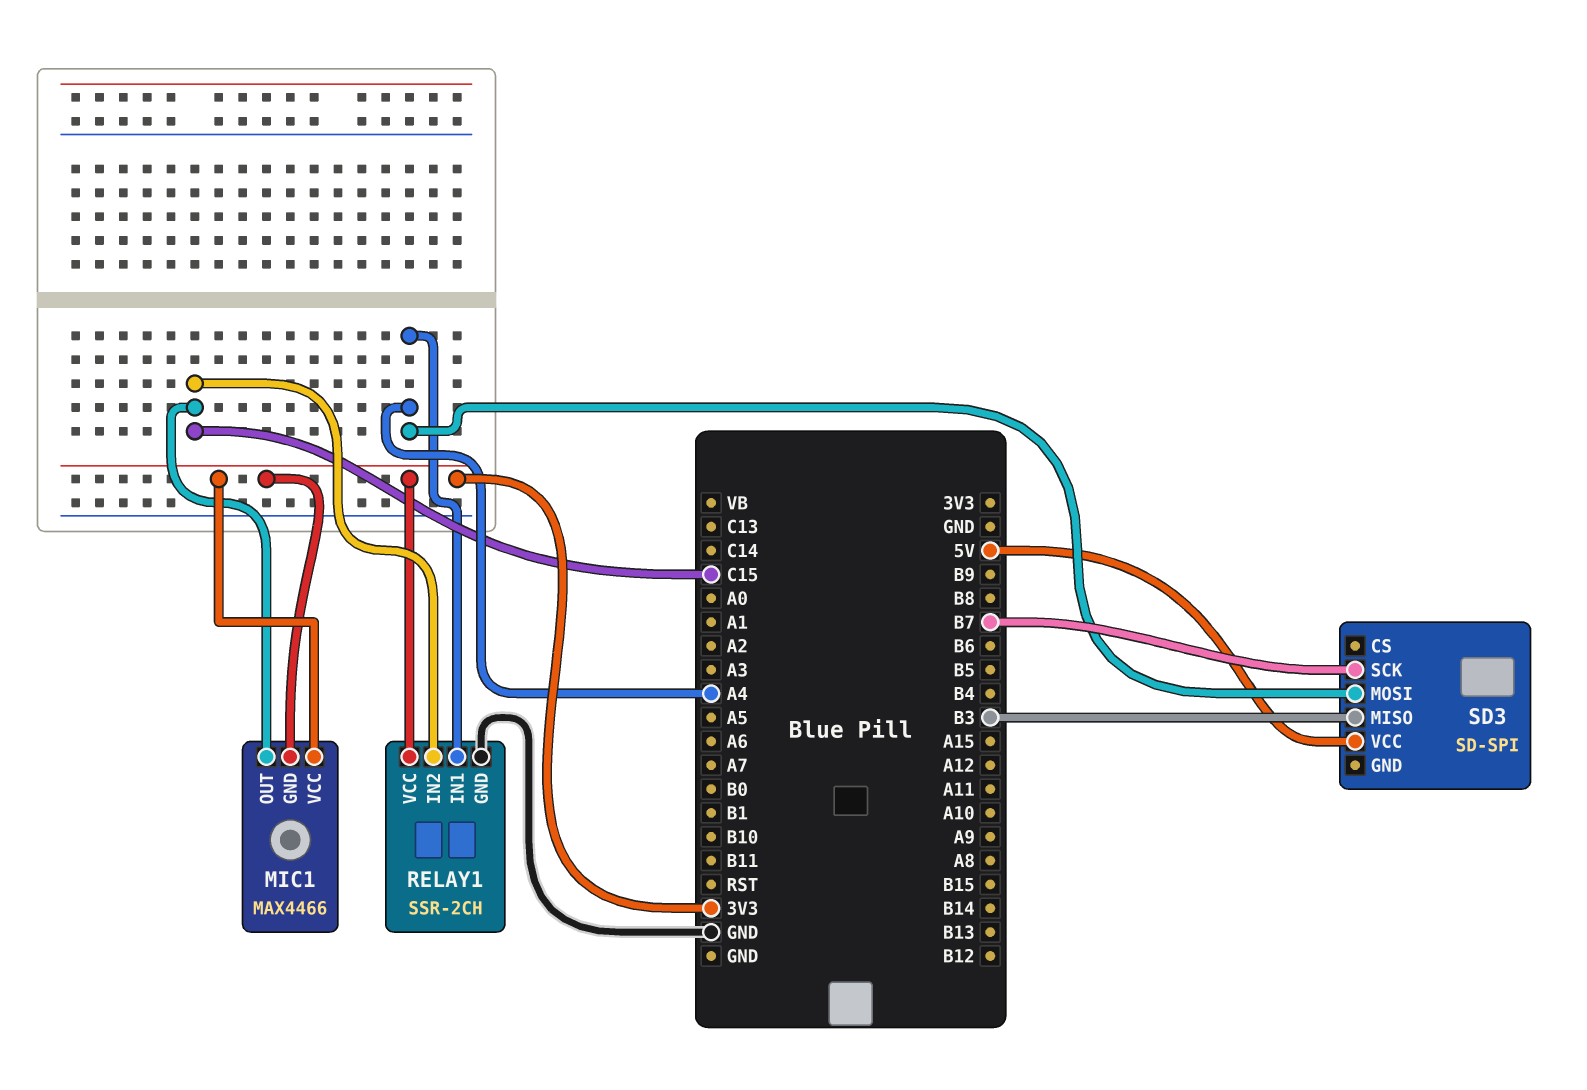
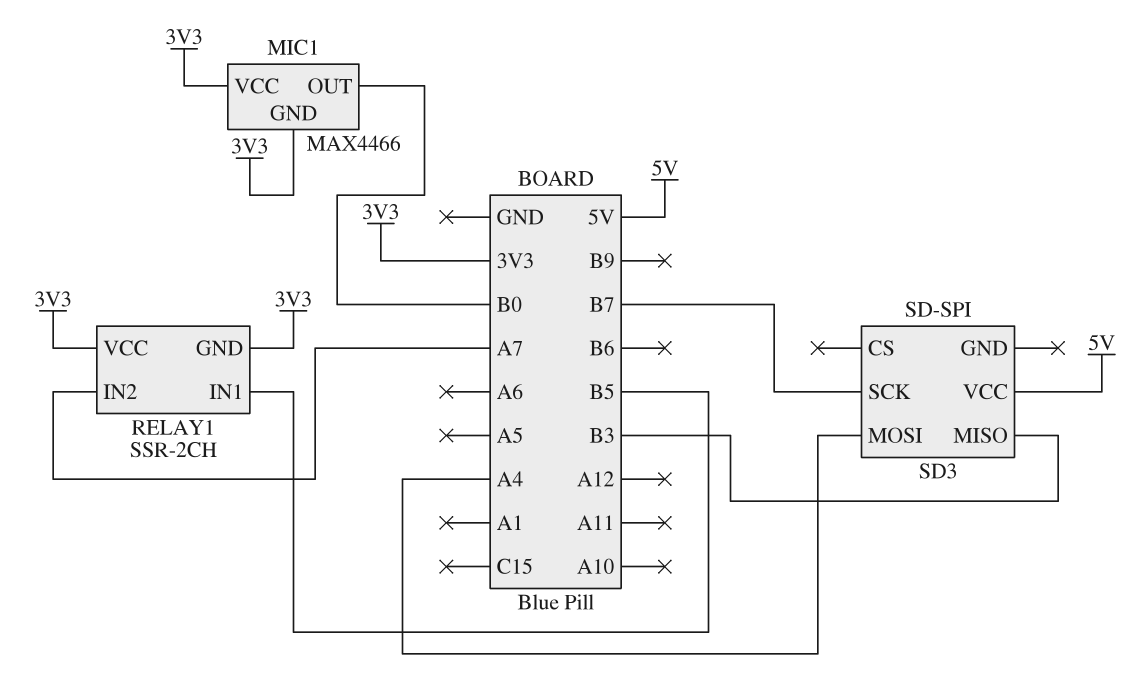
MIC1 pin OUT: C15 -> B0
RELAY1 pin GND: GND -> 3V3
RELAY1 pin IN1: A4 -> B5
RELAY1 pin IN2: C15 -> A7

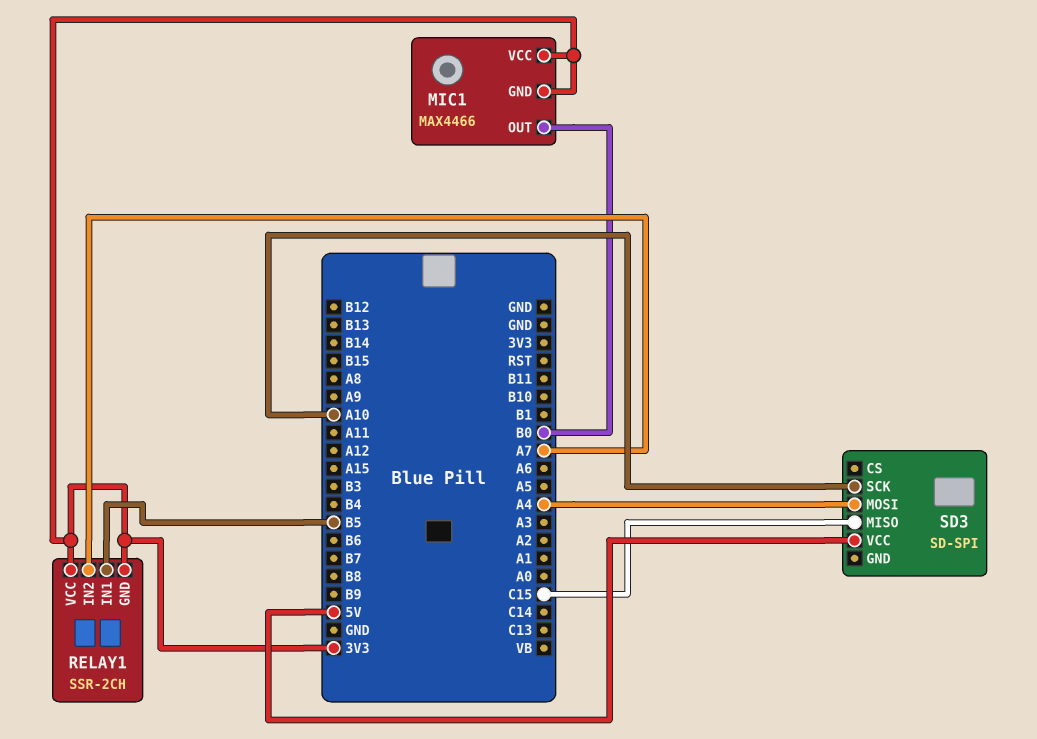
SD3 pin MISO: B3 -> C15
SD3 pin SCK: B7 -> A10

